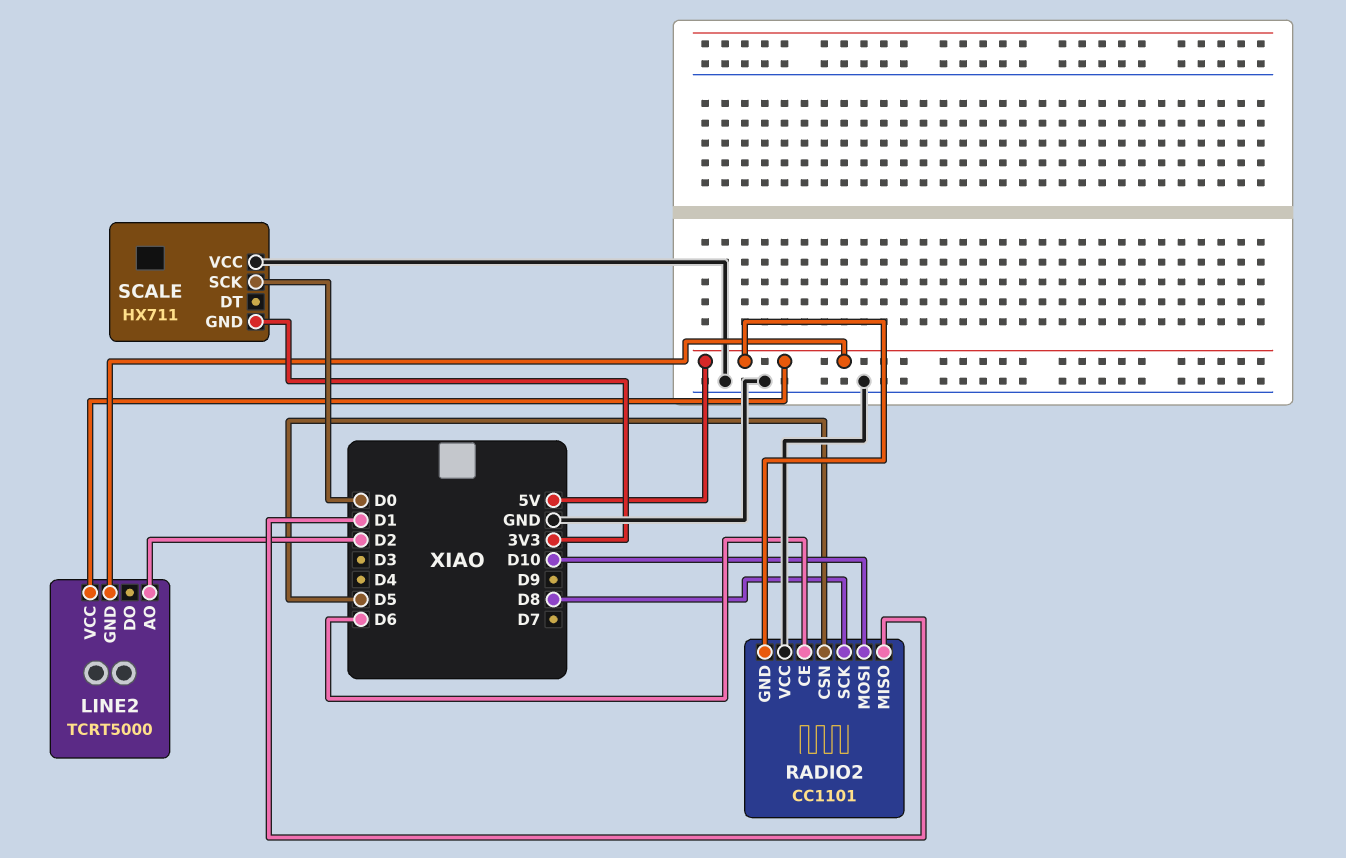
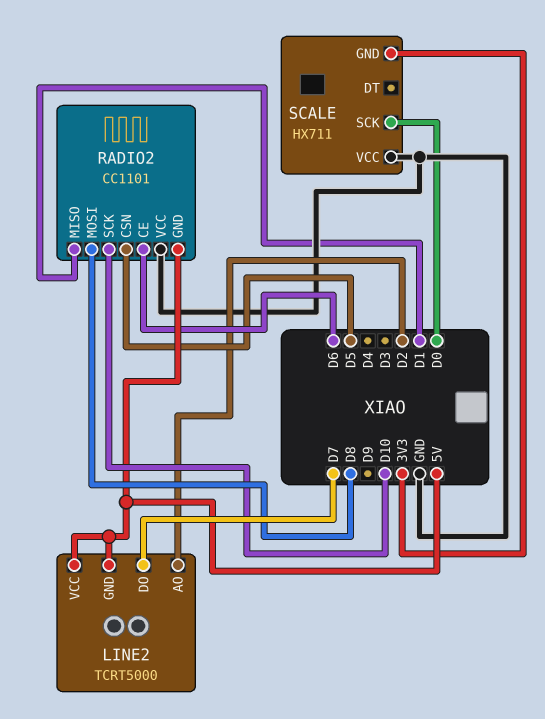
LINE2 pin DO: none -> D7
RADIO2 pin MOSI: D10 -> D8
RADIO2 pin SCK: D8 -> D10

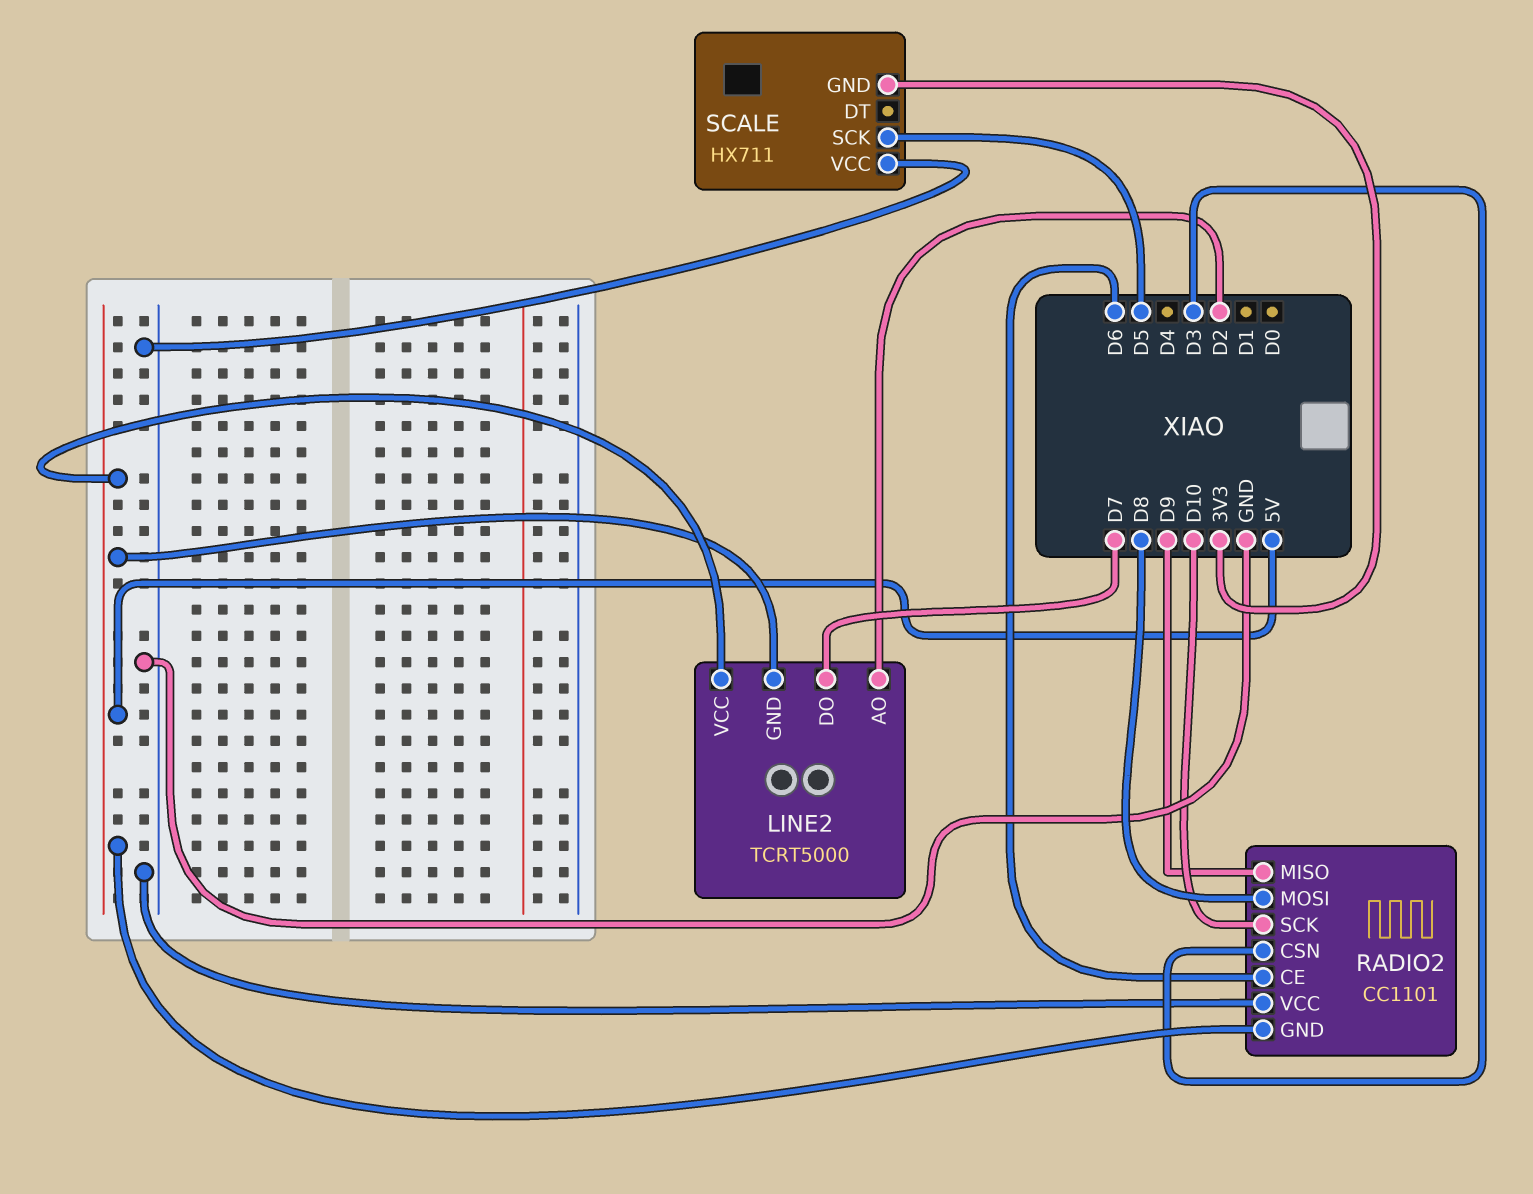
RADIO2 pin CSN: D5 -> D3
RADIO2 pin MISO: D1 -> D9
SCALE pin SCK: D0 -> D5

